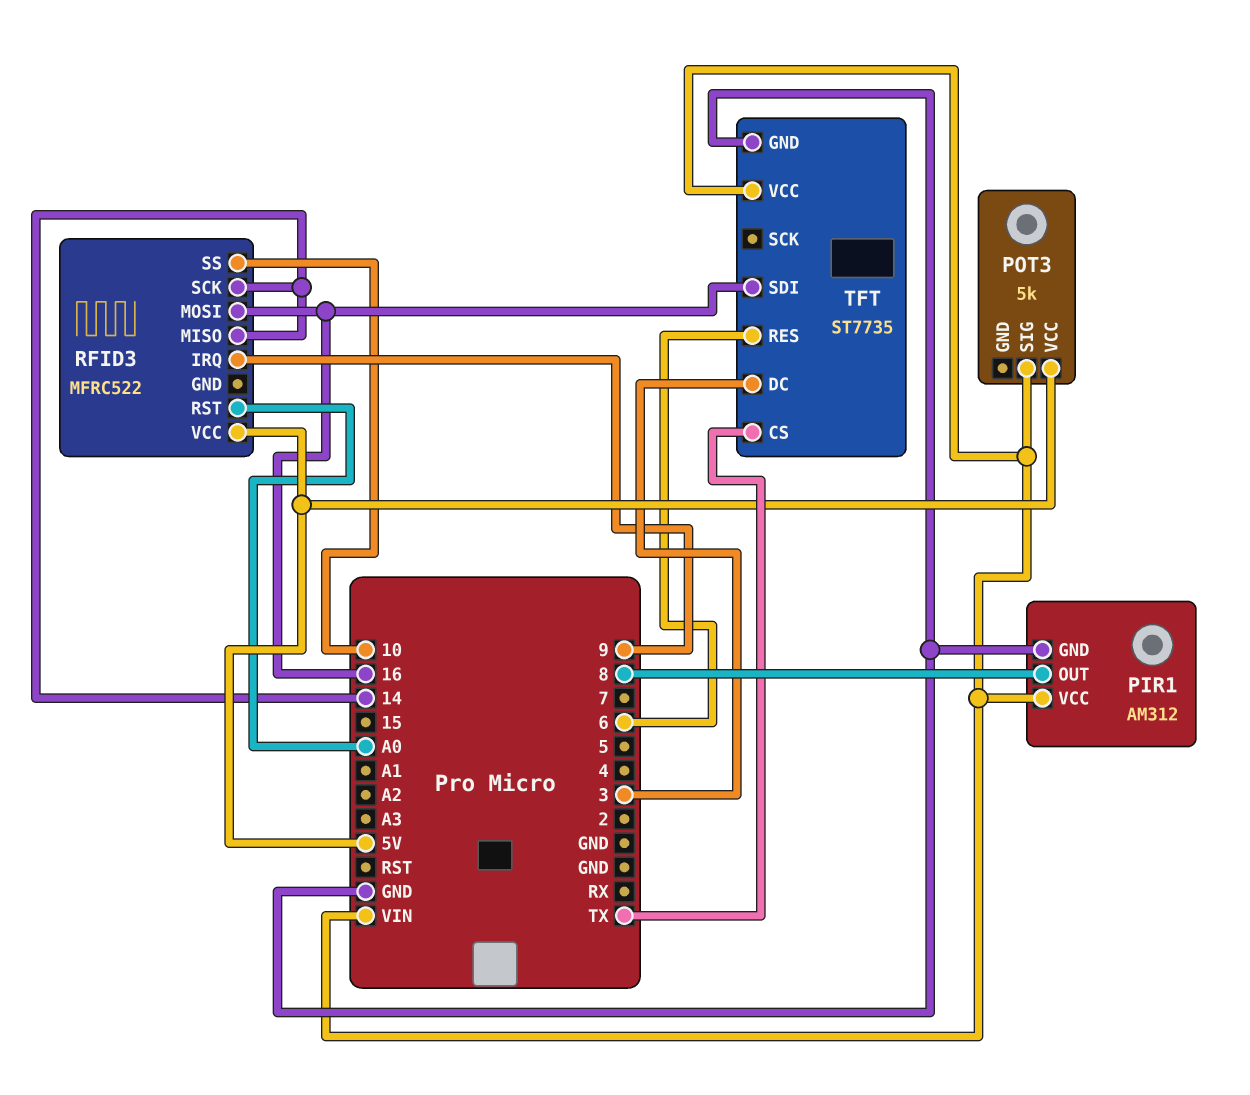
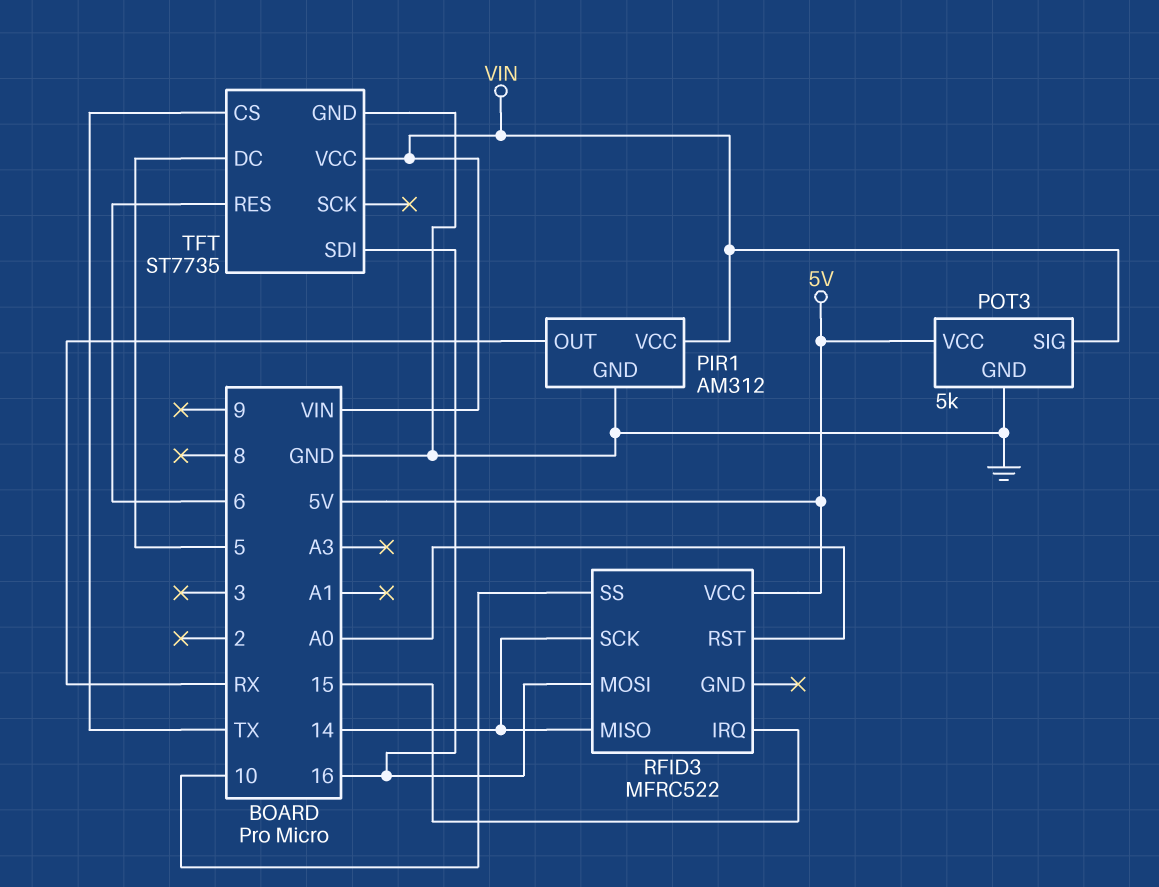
PIR1 pin OUT: 8 -> RX
POT3 pin GND: none -> GND
RFID3 pin IRQ: 9 -> 15
TFT pin DC: 3 -> 5

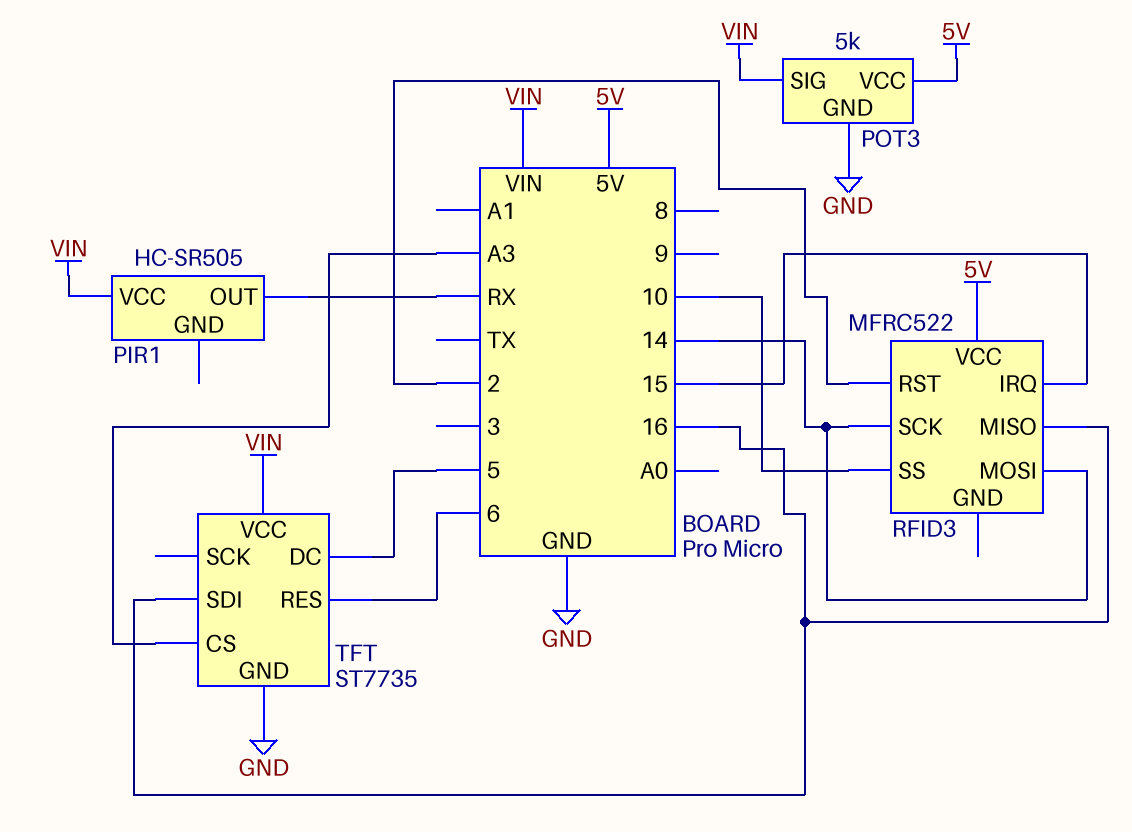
PIR1: AM312 -> HC-SR505
PIR1 pin GND: GND -> none
RFID3 pin MISO: 14 -> 16
RFID3 pin MOSI: 16 -> 14
RFID3 pin RST: A0 -> 2
TFT pin CS: TX -> A3

